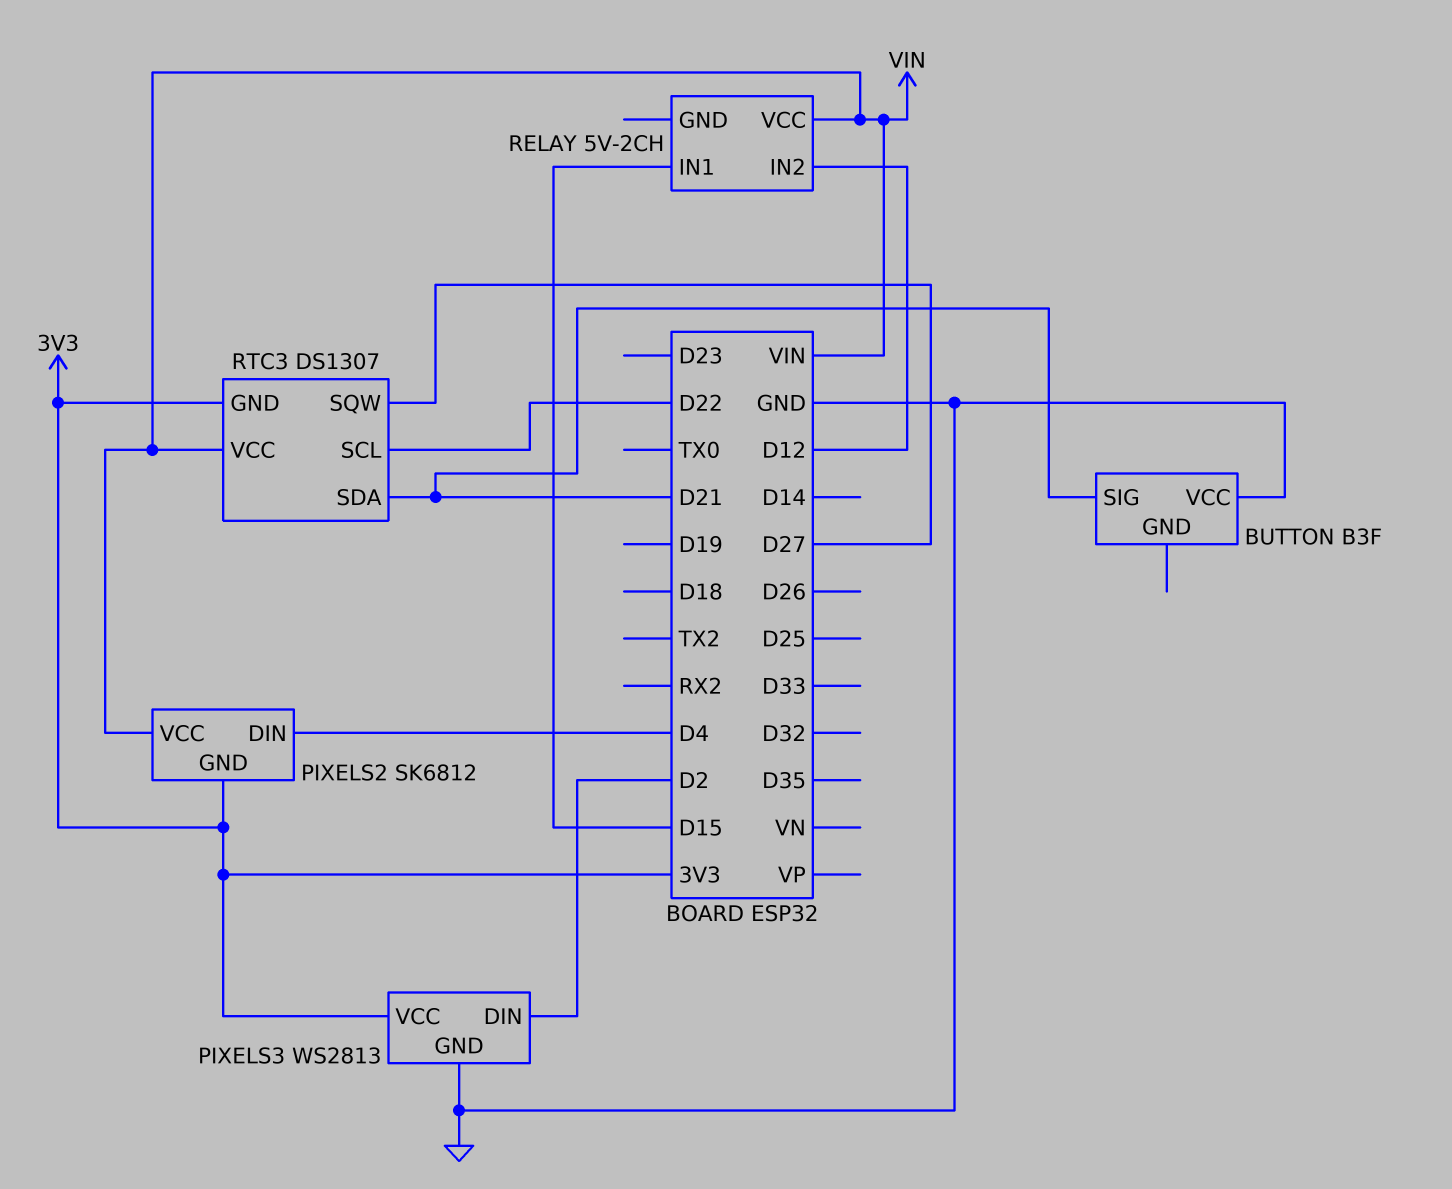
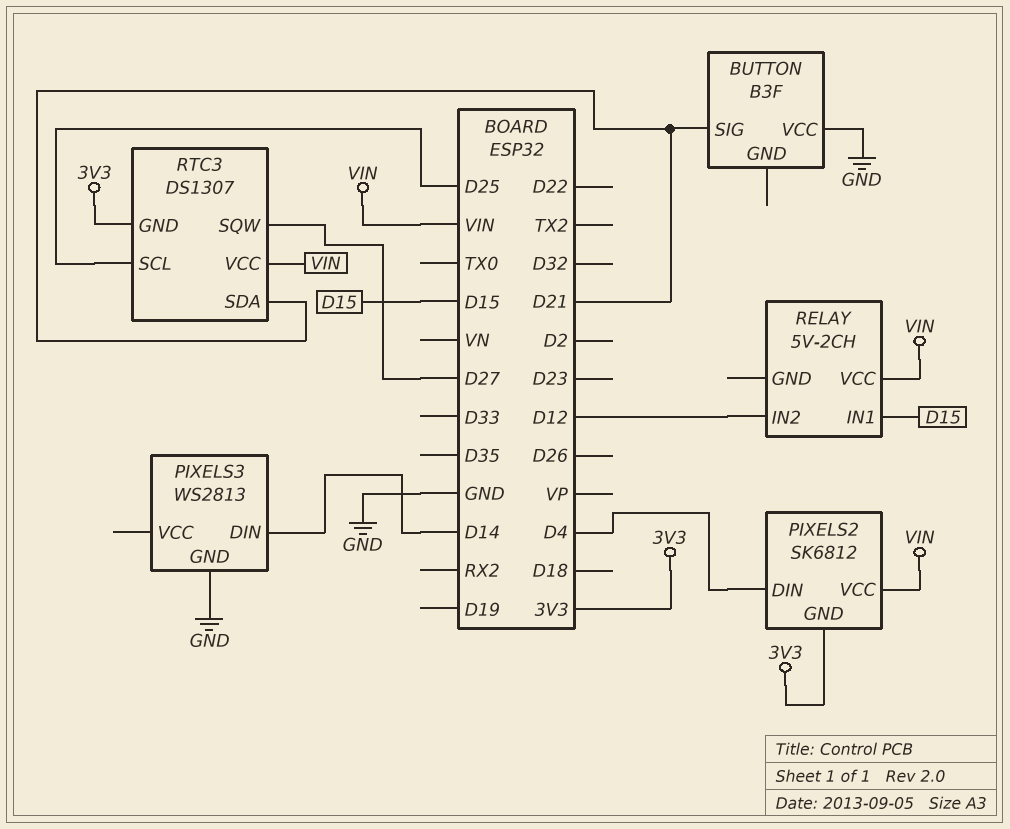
PIXELS3 pin DIN: D2 -> D14
PIXELS3 pin VCC: 3V3 -> none
RTC3 pin SCL: D22 -> D25

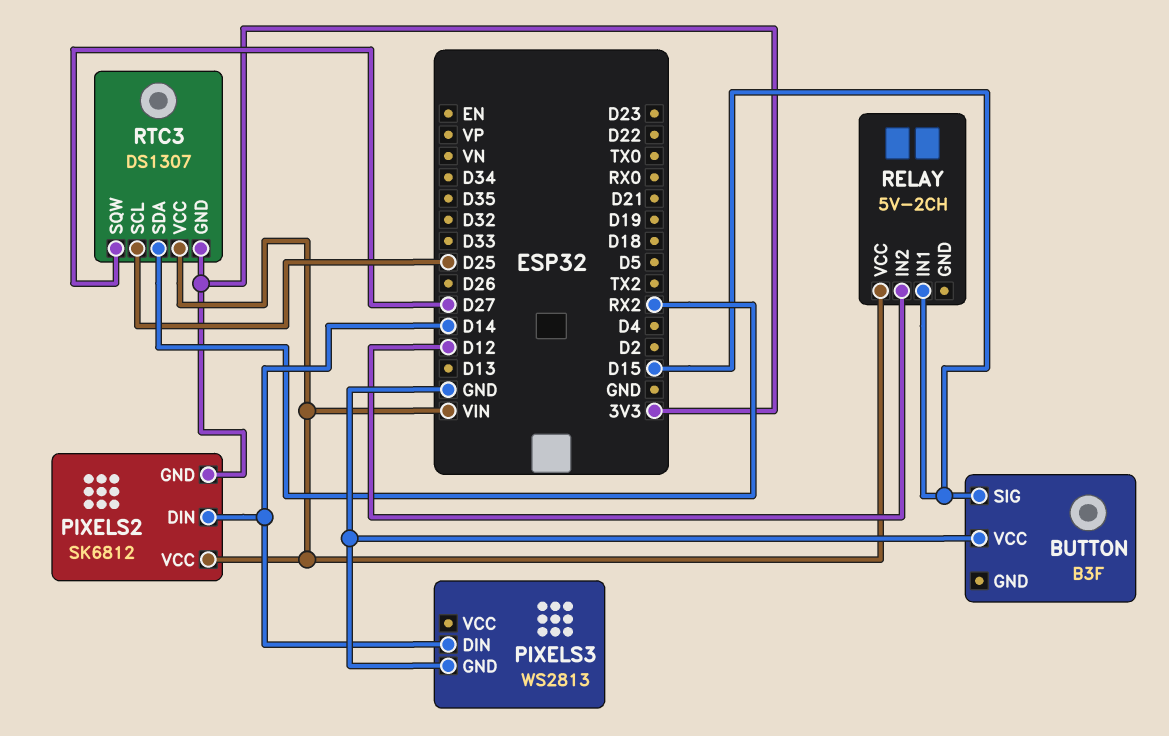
BUTTON pin SIG: D21 -> D15
PIXELS2 pin DIN: D4 -> D14
RTC3 pin SDA: D21 -> RX2

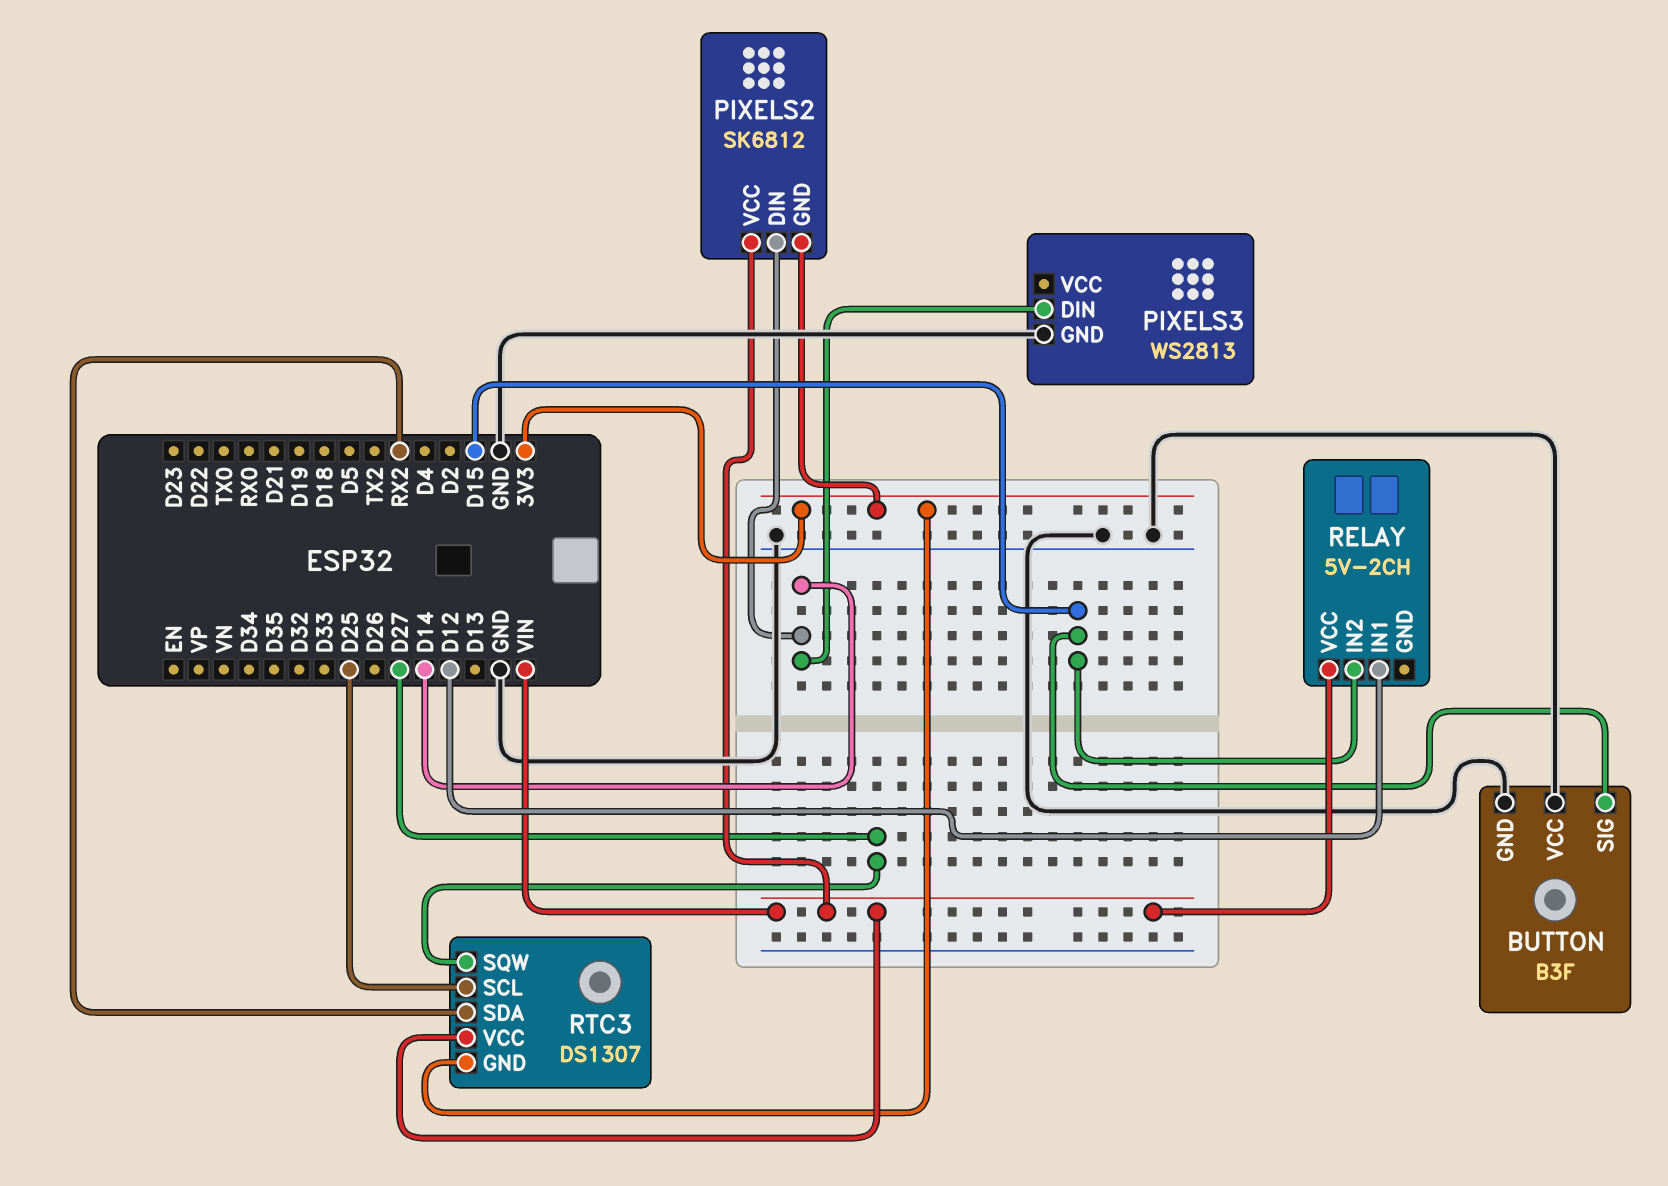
BUTTON pin GND: none -> GND
RELAY pin IN1: D15 -> D12
RELAY pin IN2: D12 -> D15

